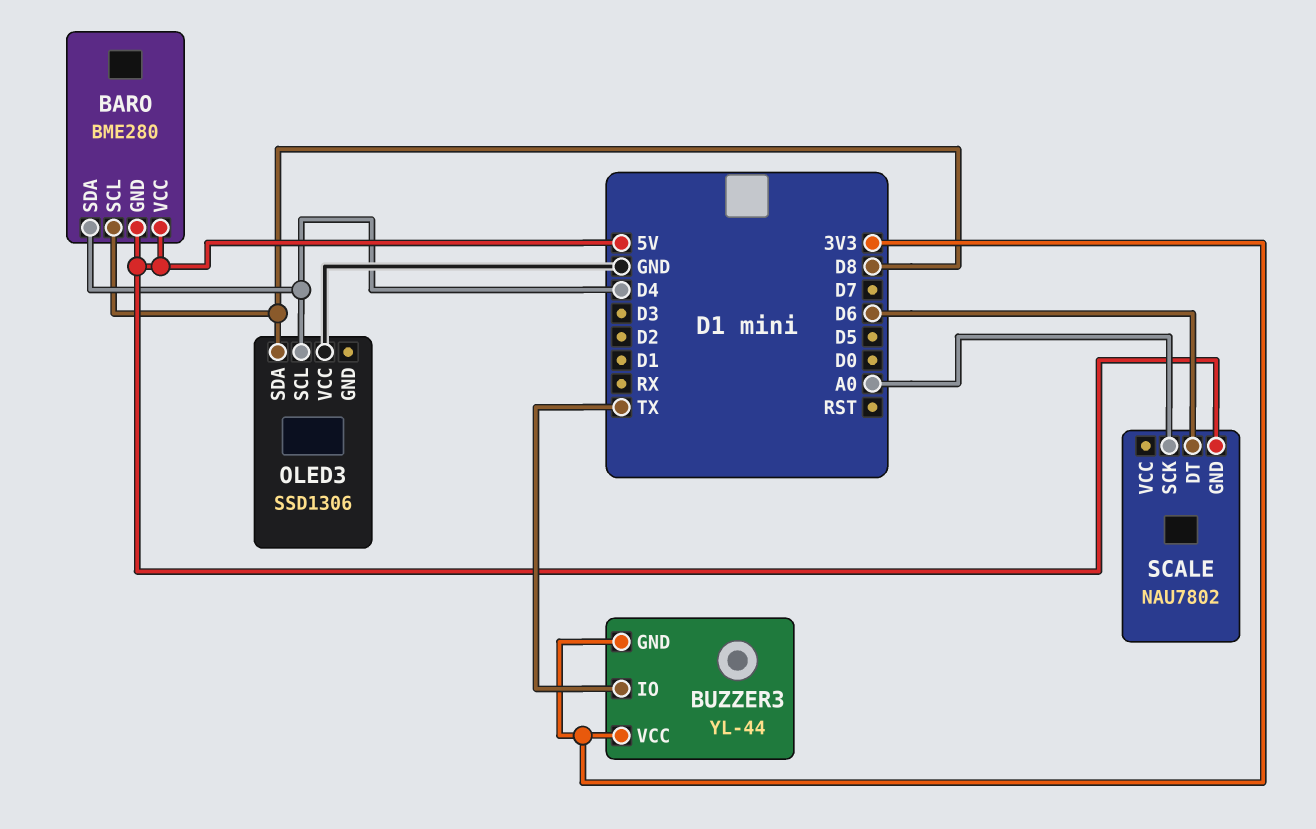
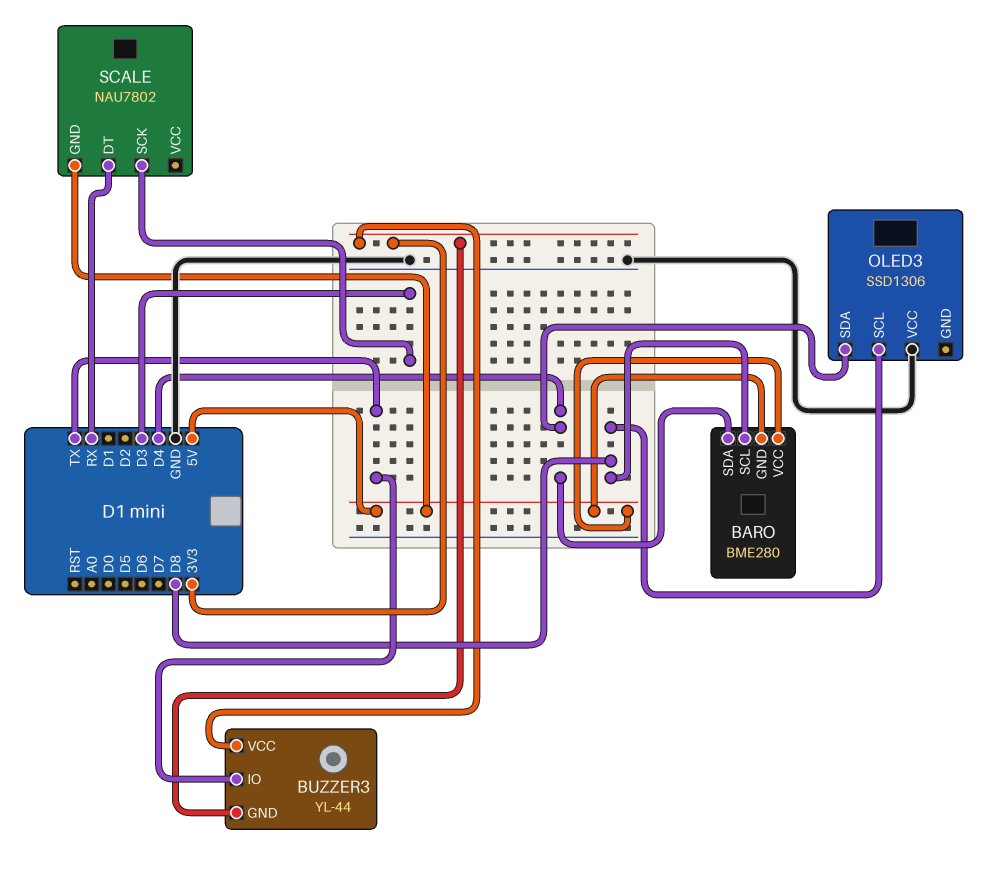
OLED3 pin SCL: D4 -> D8
OLED3 pin SDA: D8 -> D4
SCALE pin DT: D6 -> RX
SCALE pin SCK: A0 -> D3

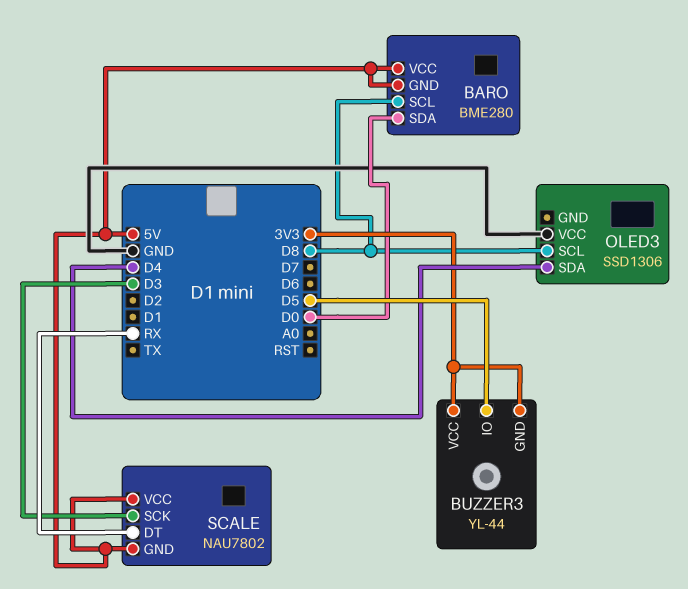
BARO pin SDA: D4 -> D0
BUZZER3 pin IO: TX -> D5
SCALE pin VCC: none -> 5V

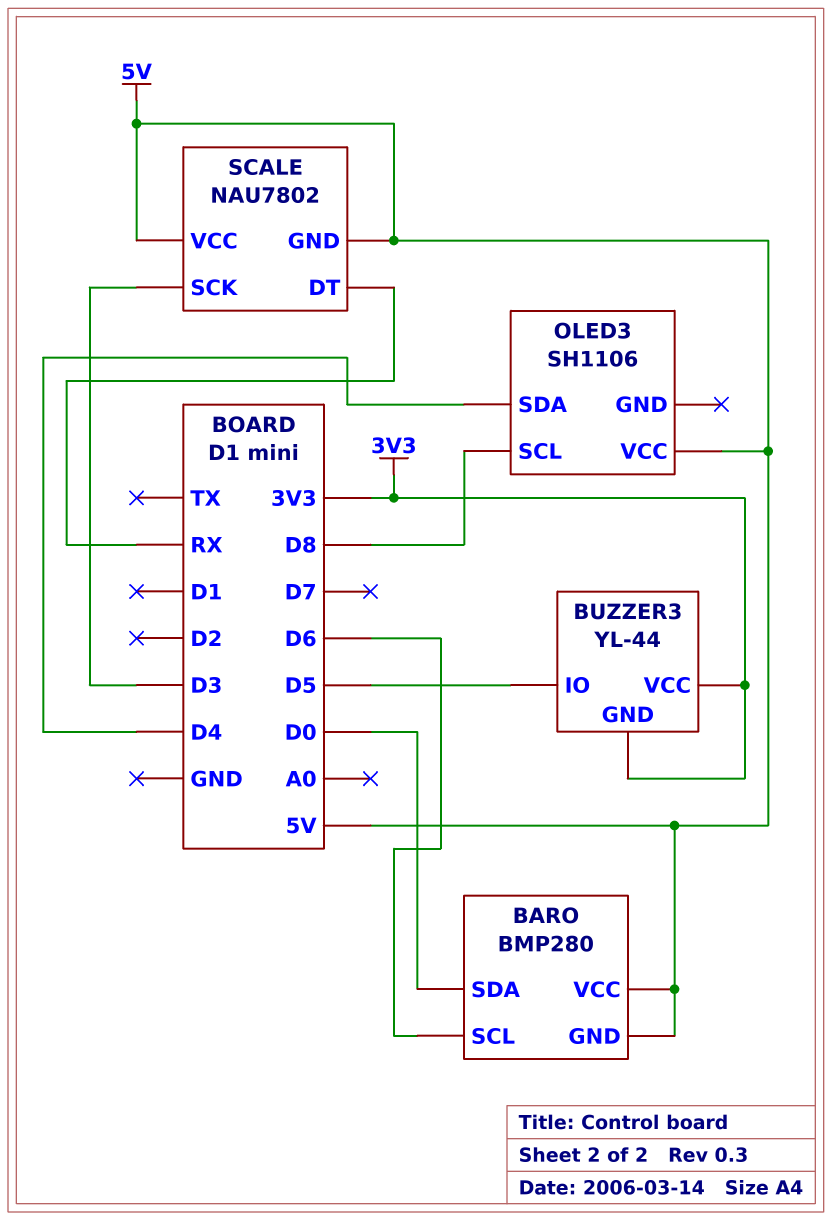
BARO: BME280 -> BMP280
BARO pin SCL: D8 -> D6
OLED3: SSD1306 -> SH1106
OLED3 pin VCC: GND -> 5V

